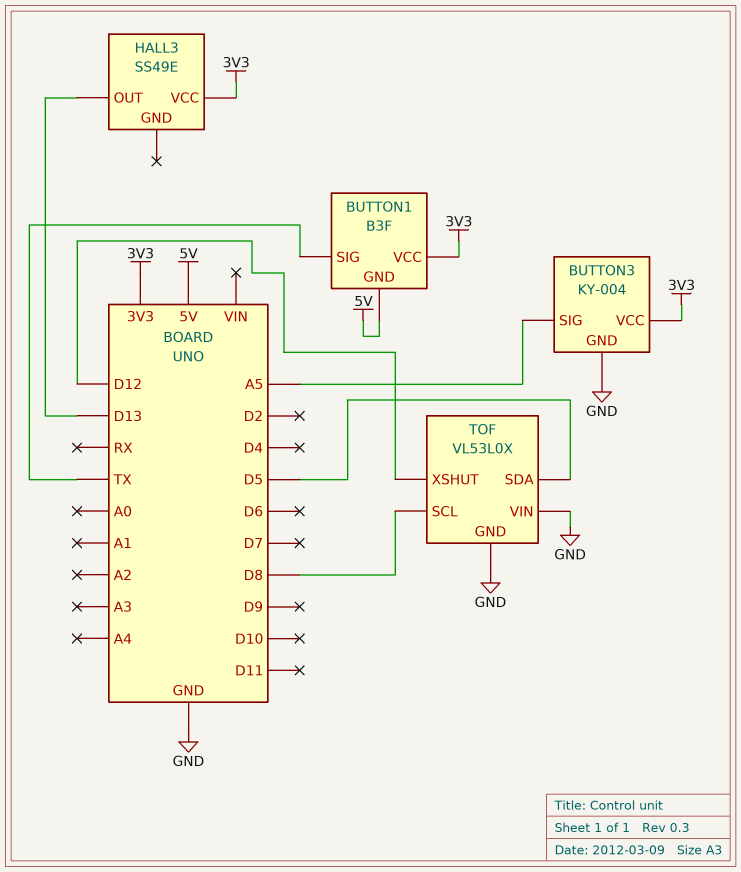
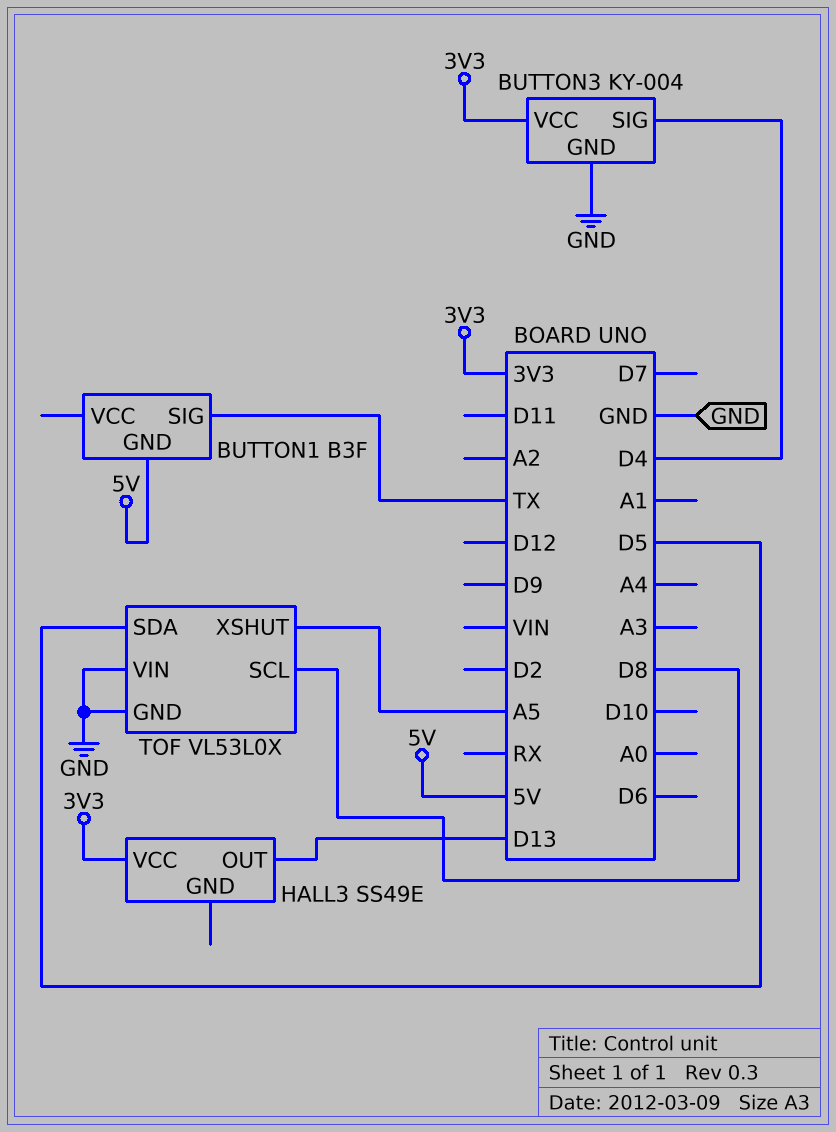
BUTTON1 pin VCC: 3V3 -> none
BUTTON3 pin SIG: A5 -> D4
TOF pin XSHUT: D12 -> A5

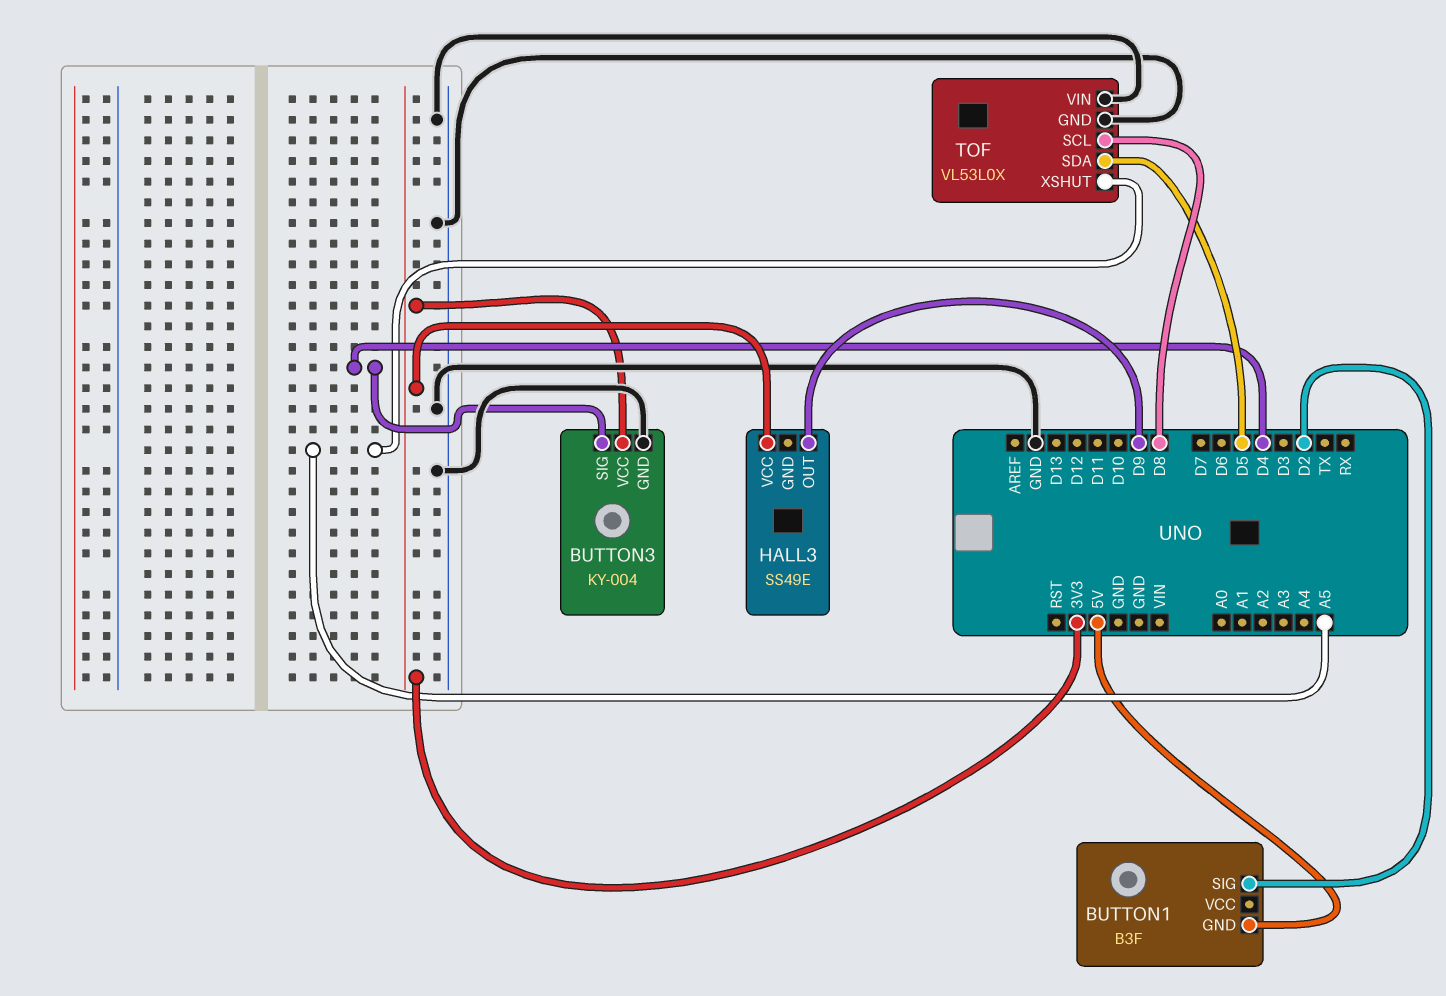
BUTTON1 pin SIG: TX -> D2
HALL3 pin OUT: D13 -> D9

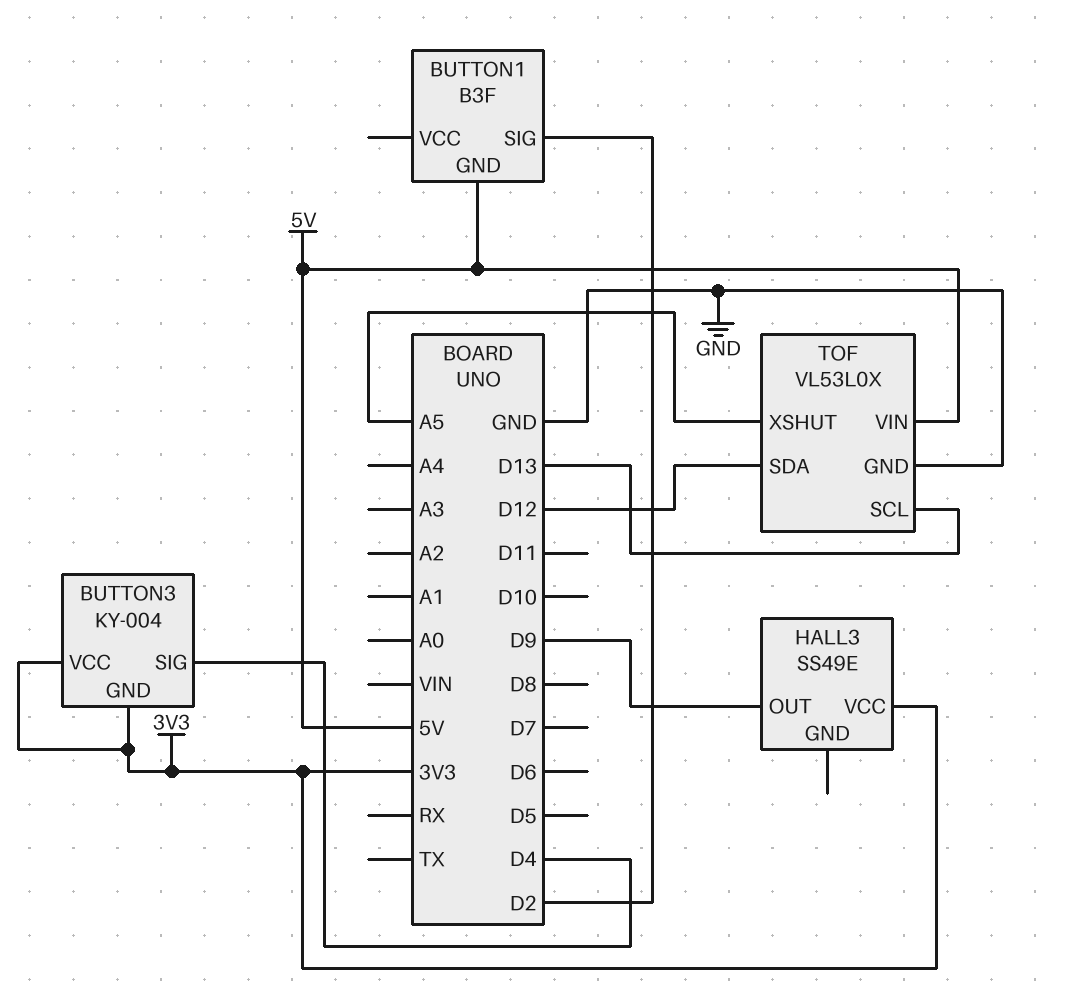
BUTTON3 pin GND: GND -> 3V3
TOF pin SCL: D8 -> D13
TOF pin SDA: D5 -> D12
TOF pin VIN: GND -> 5V

